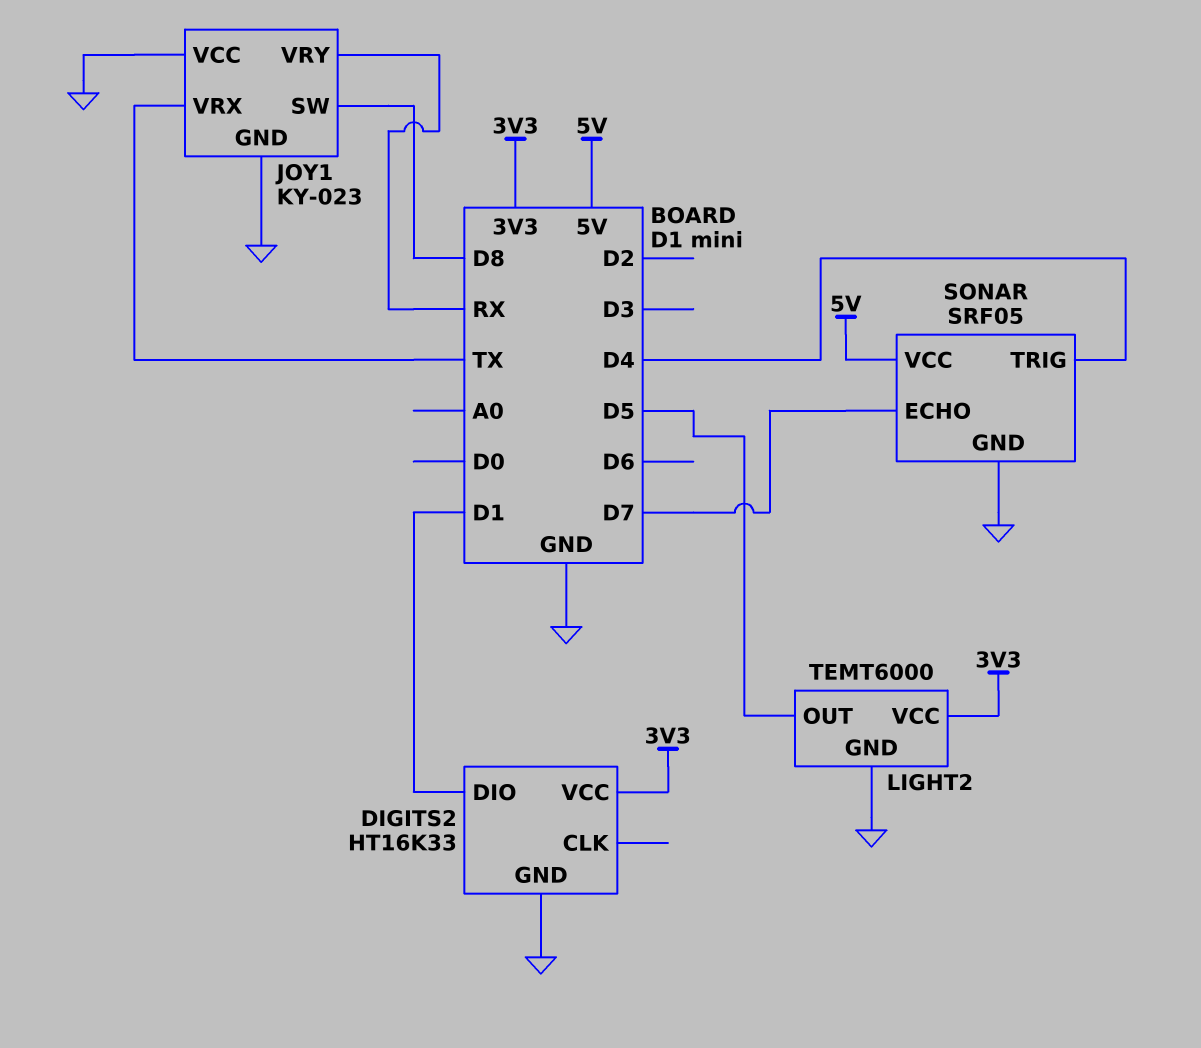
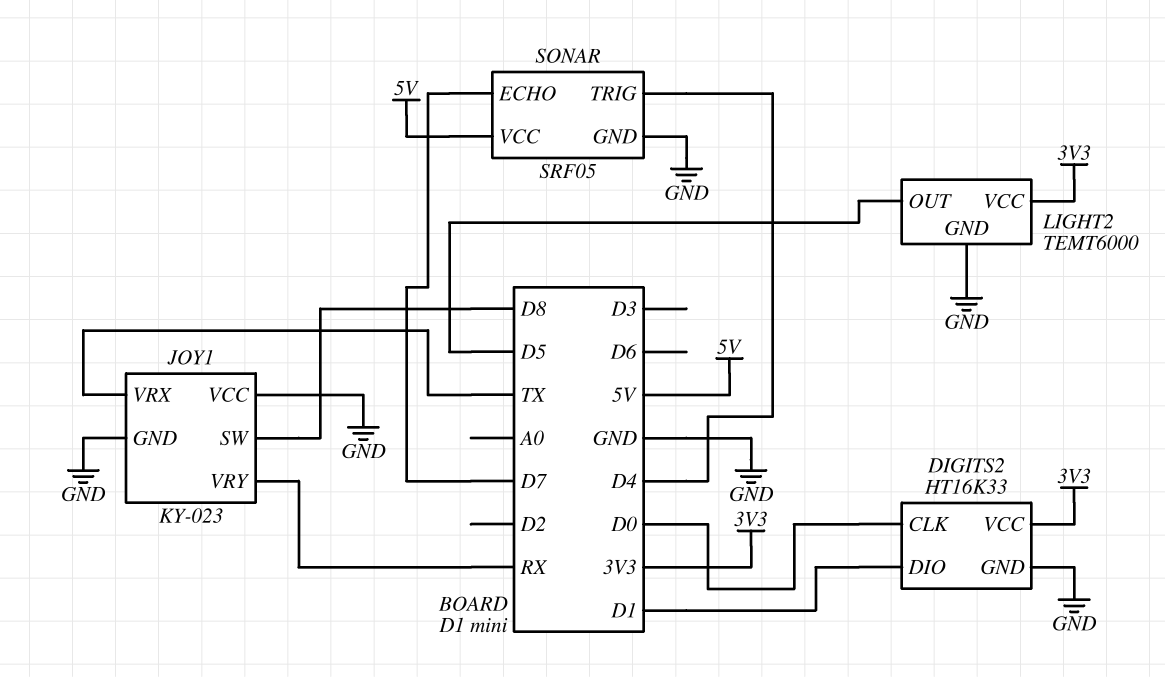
DIGITS2 pin CLK: none -> D0

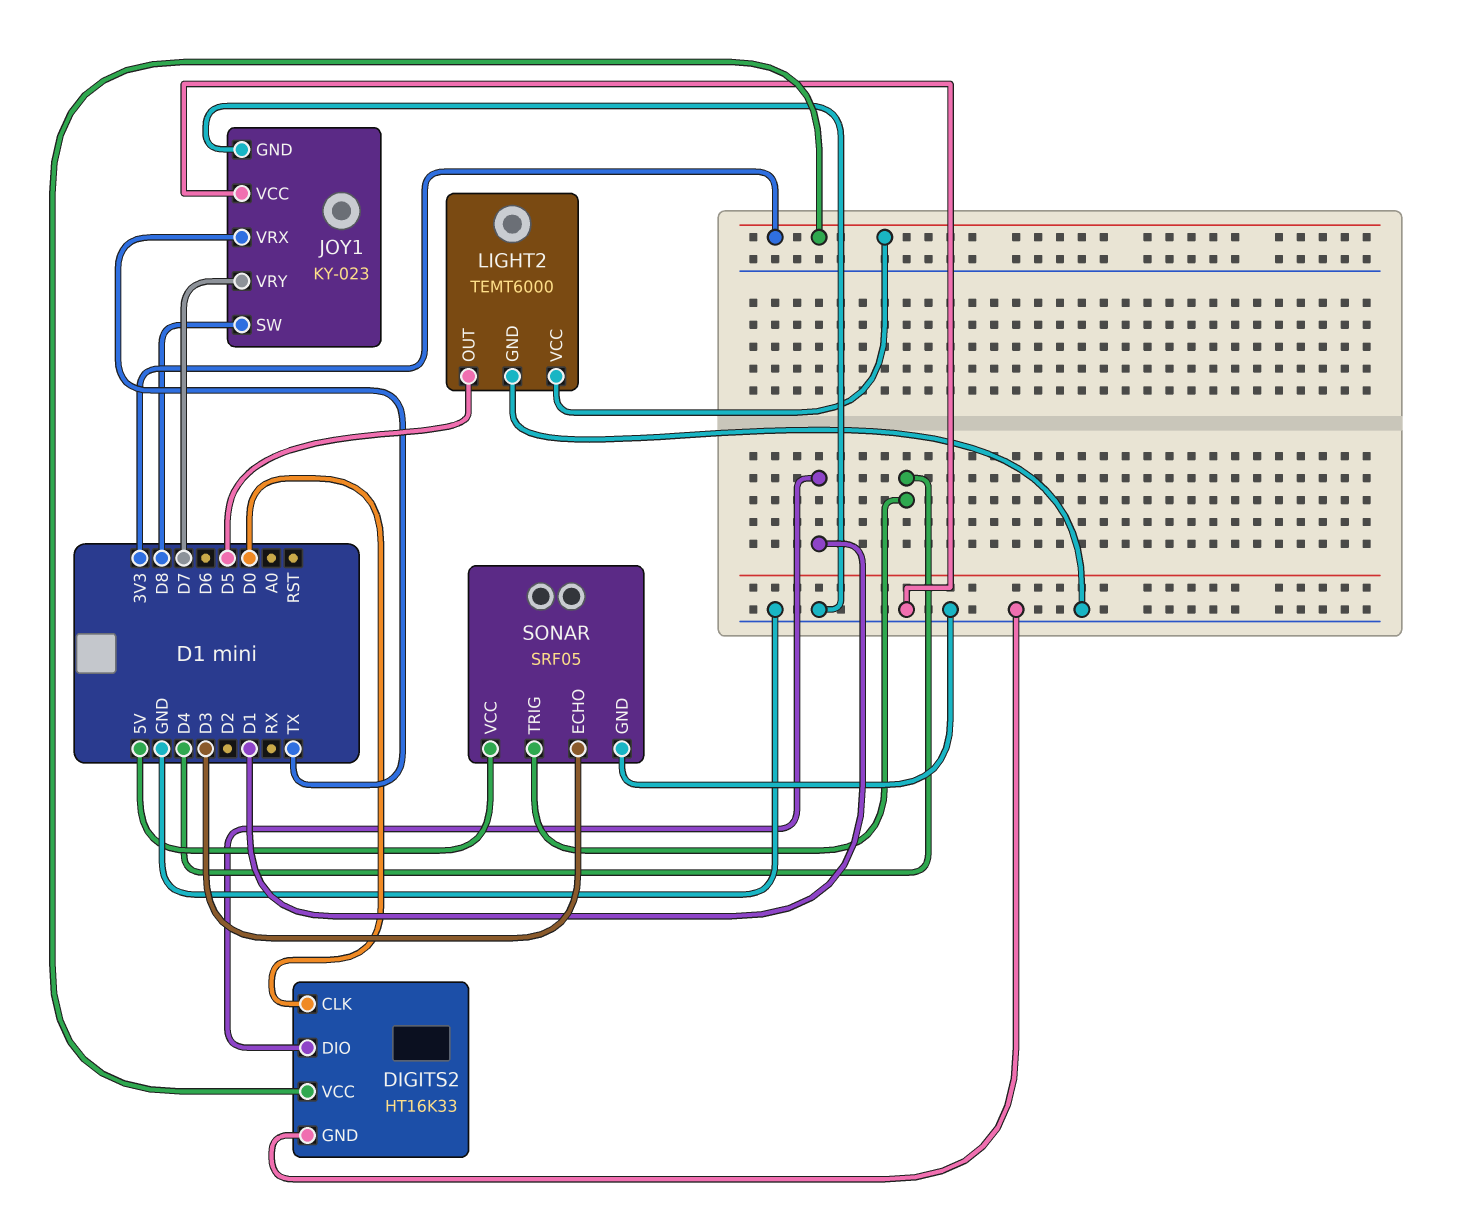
JOY1 pin VRY: RX -> D7
SONAR pin ECHO: D7 -> D3

